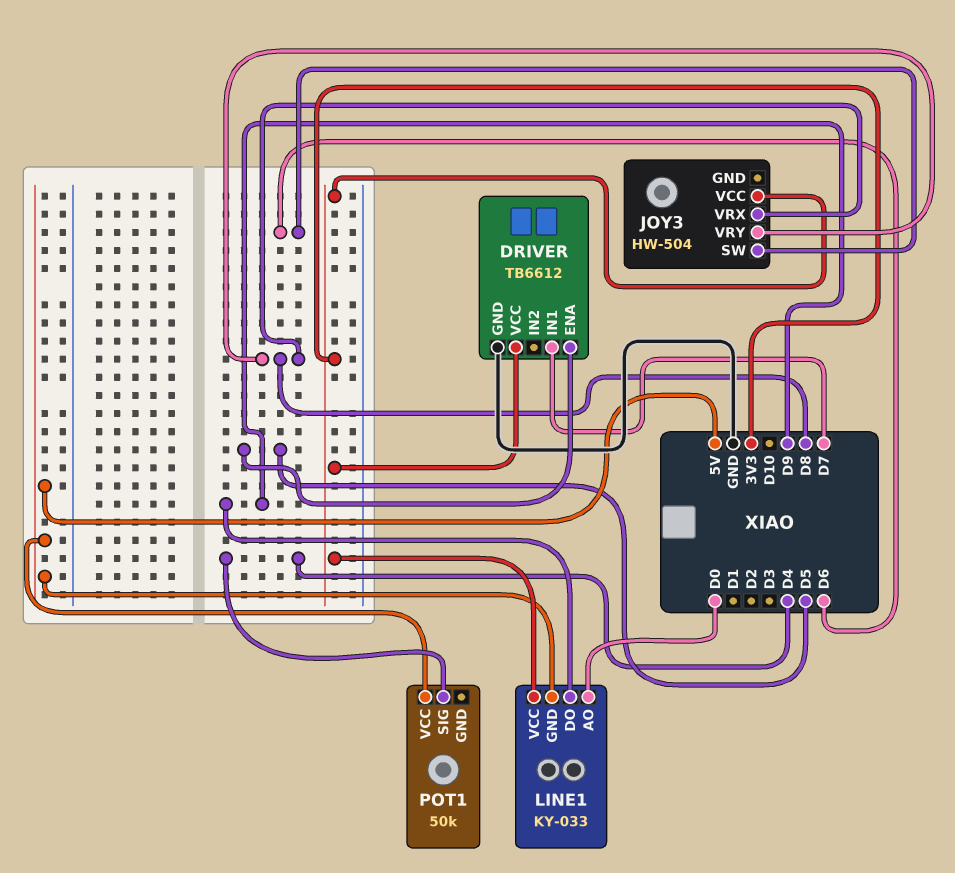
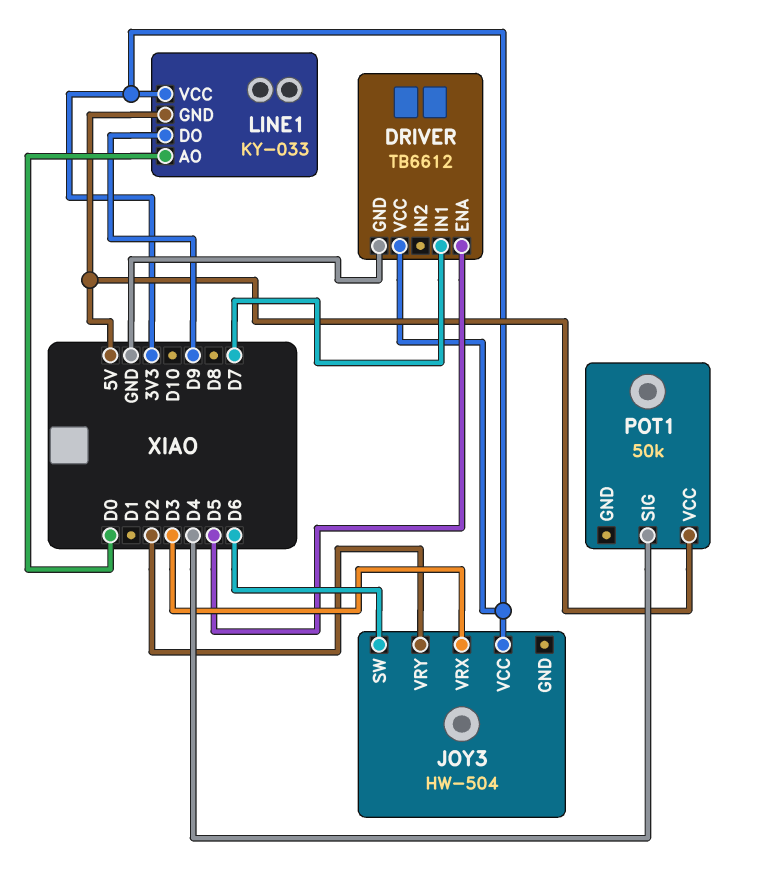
JOY3 pin VRX: D8 -> D3
JOY3 pin VRY: D8 -> D2

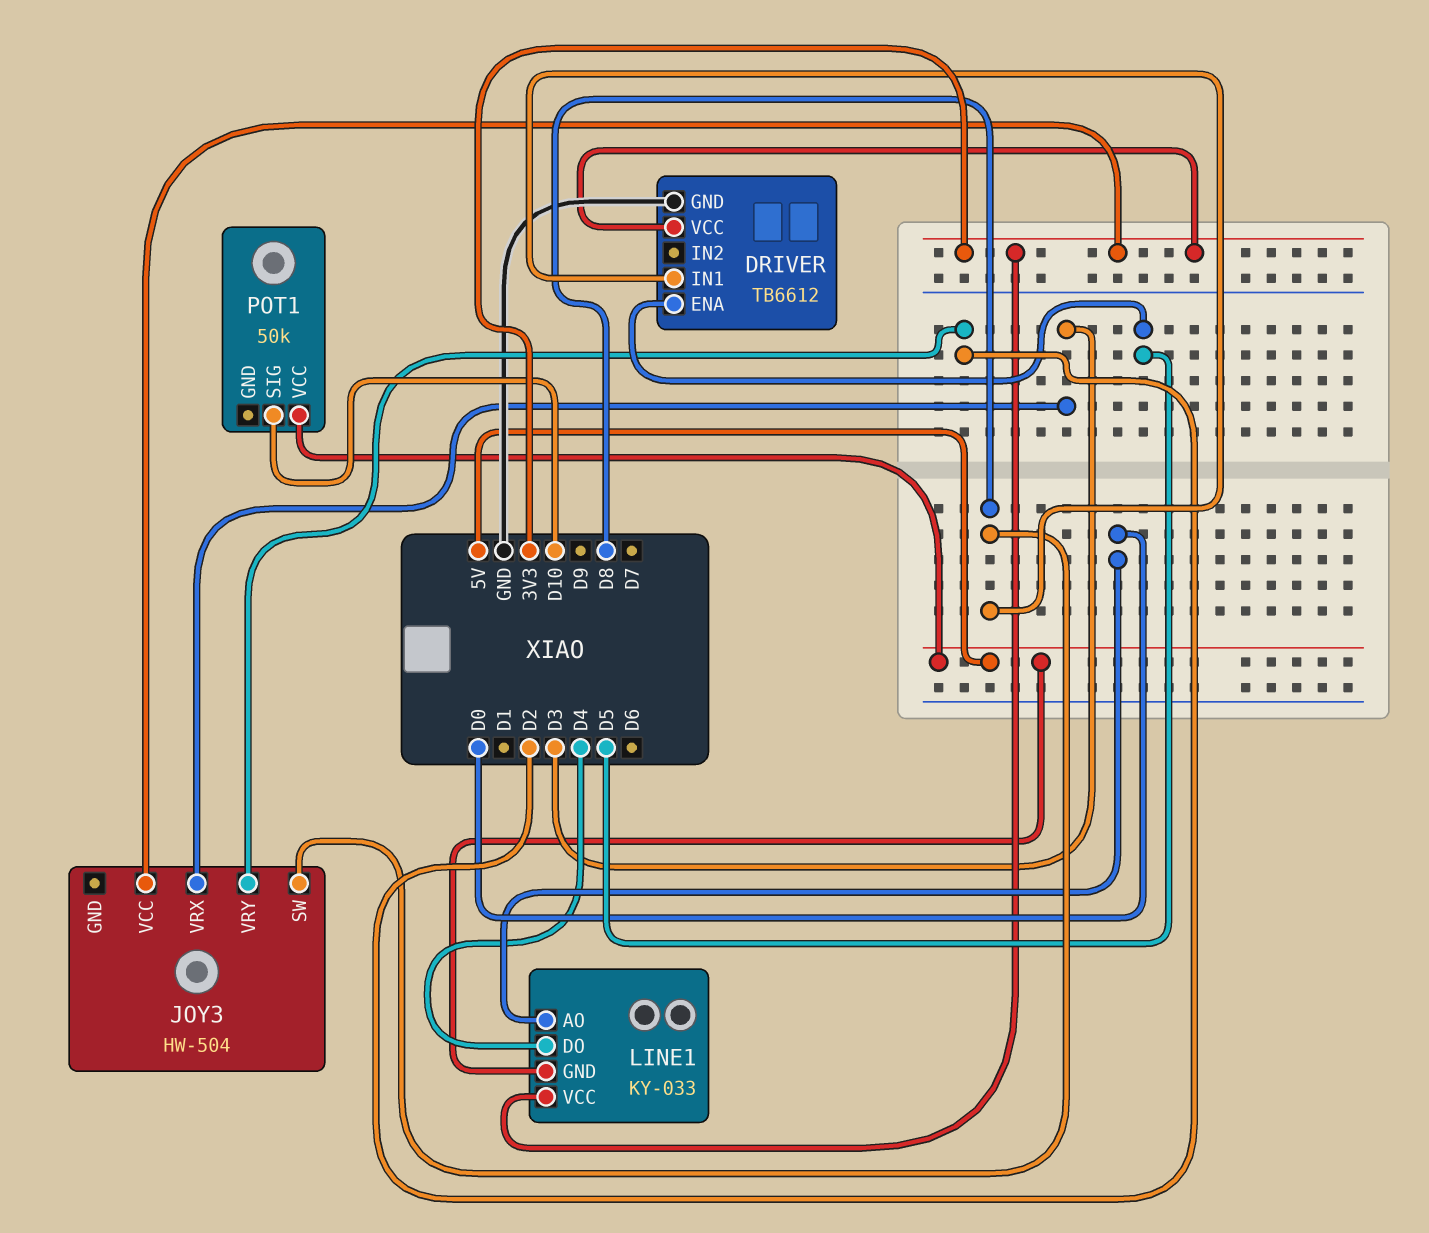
DRIVER pin IN1: D7 -> D8
JOY3 pin SW: D6 -> D8
LINE1 pin DO: D9 -> D4
POT1 pin SIG: D4 -> D10

